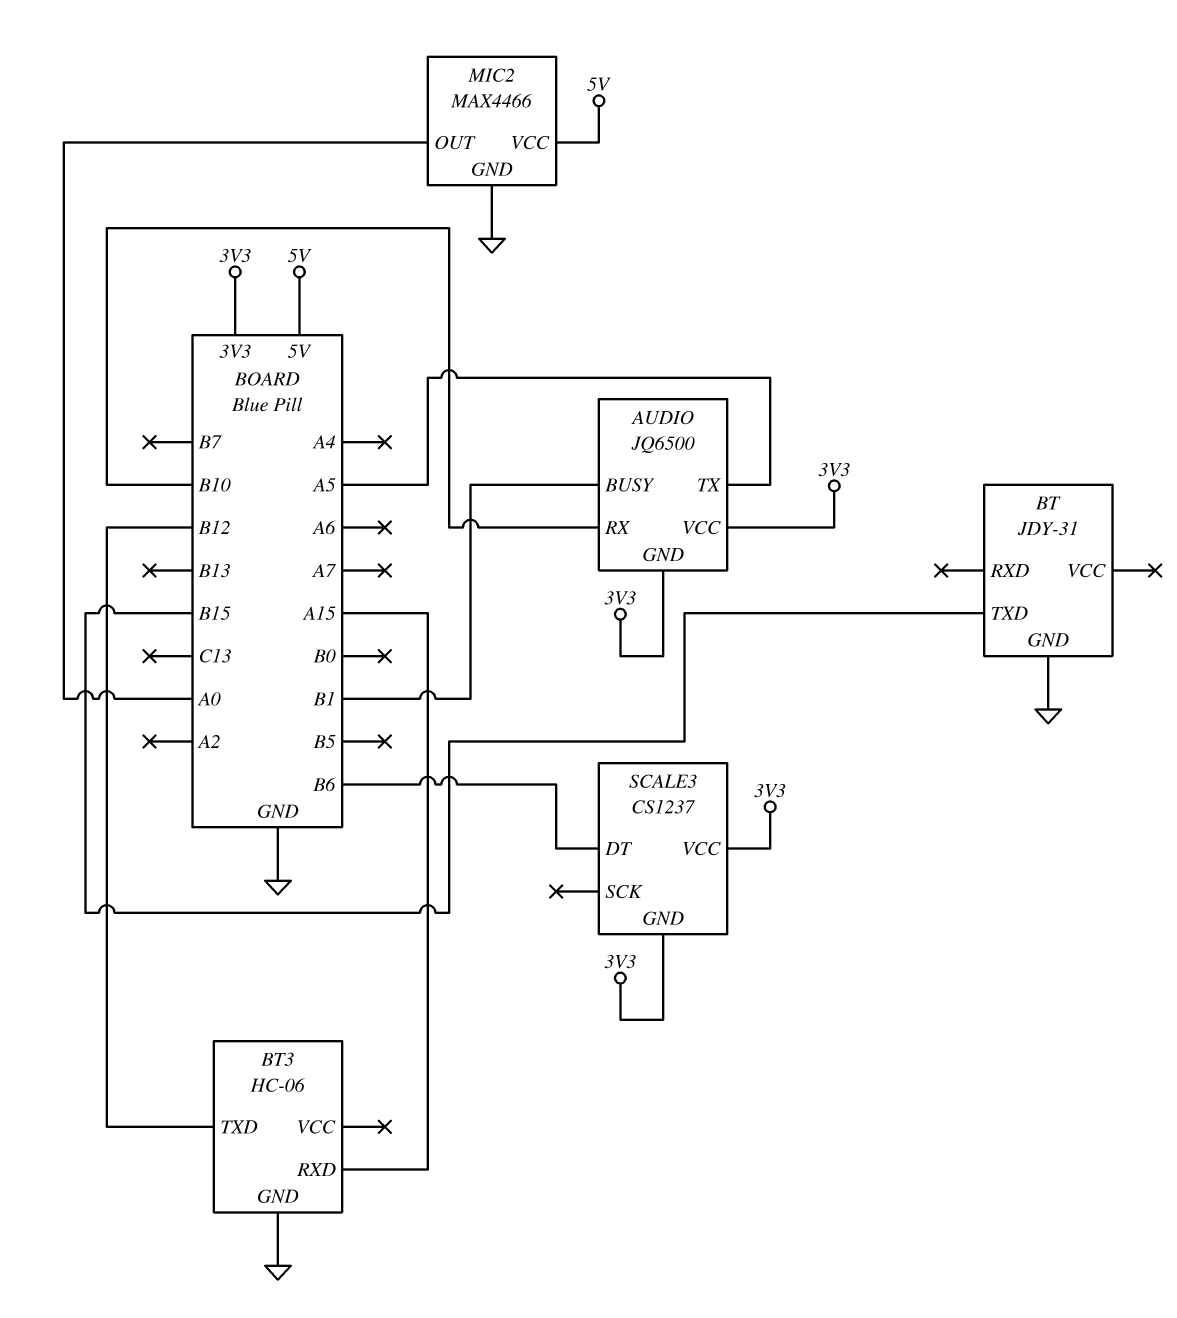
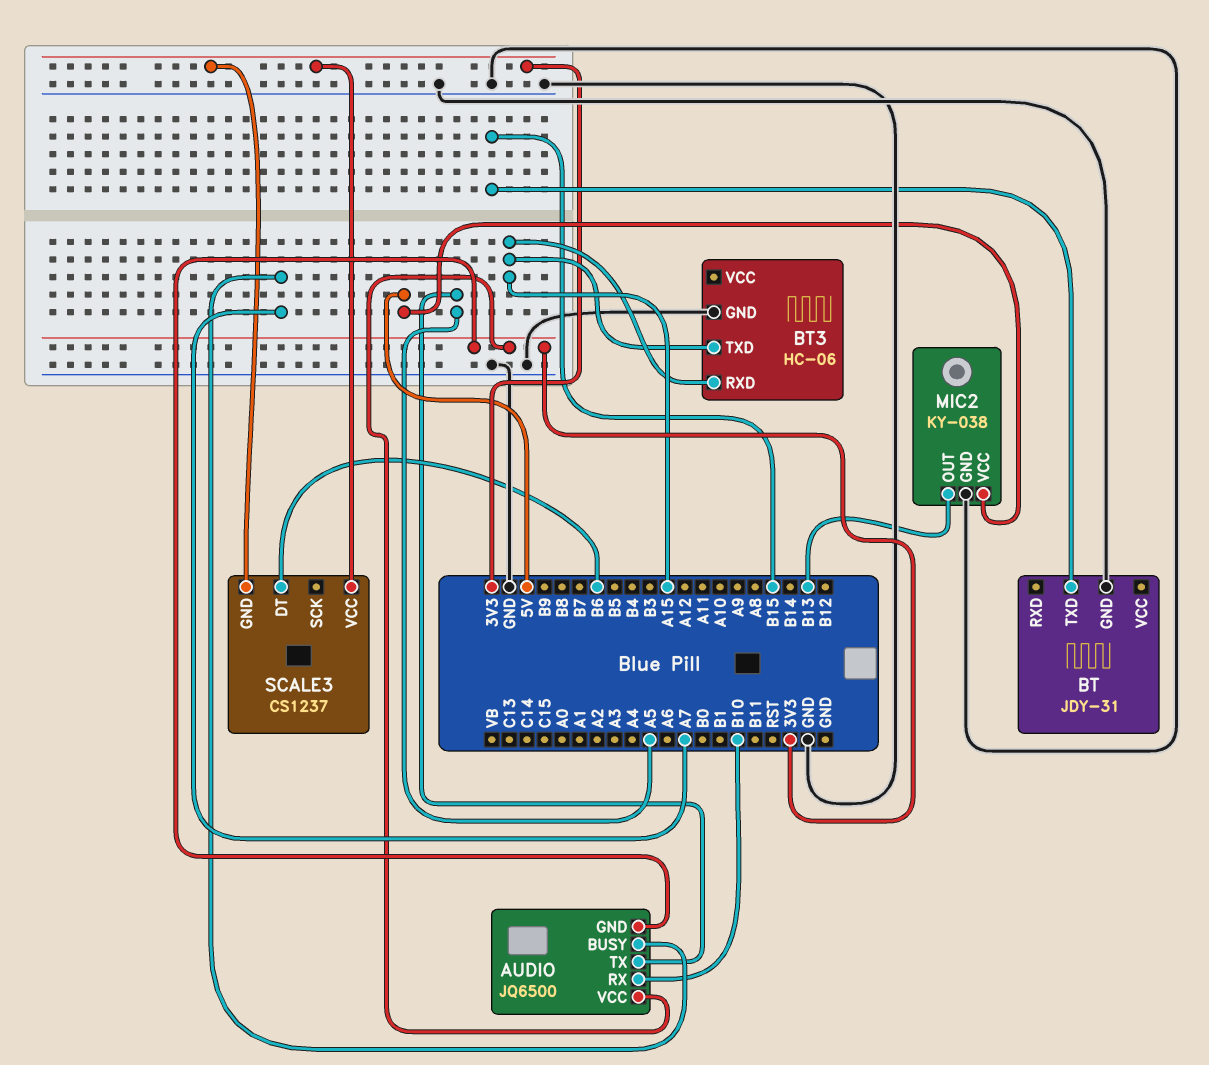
AUDIO pin BUSY: B1 -> A7
BT3 pin TXD: B12 -> A15
MIC2: MAX4466 -> KY-038
MIC2 pin OUT: A0 -> B13

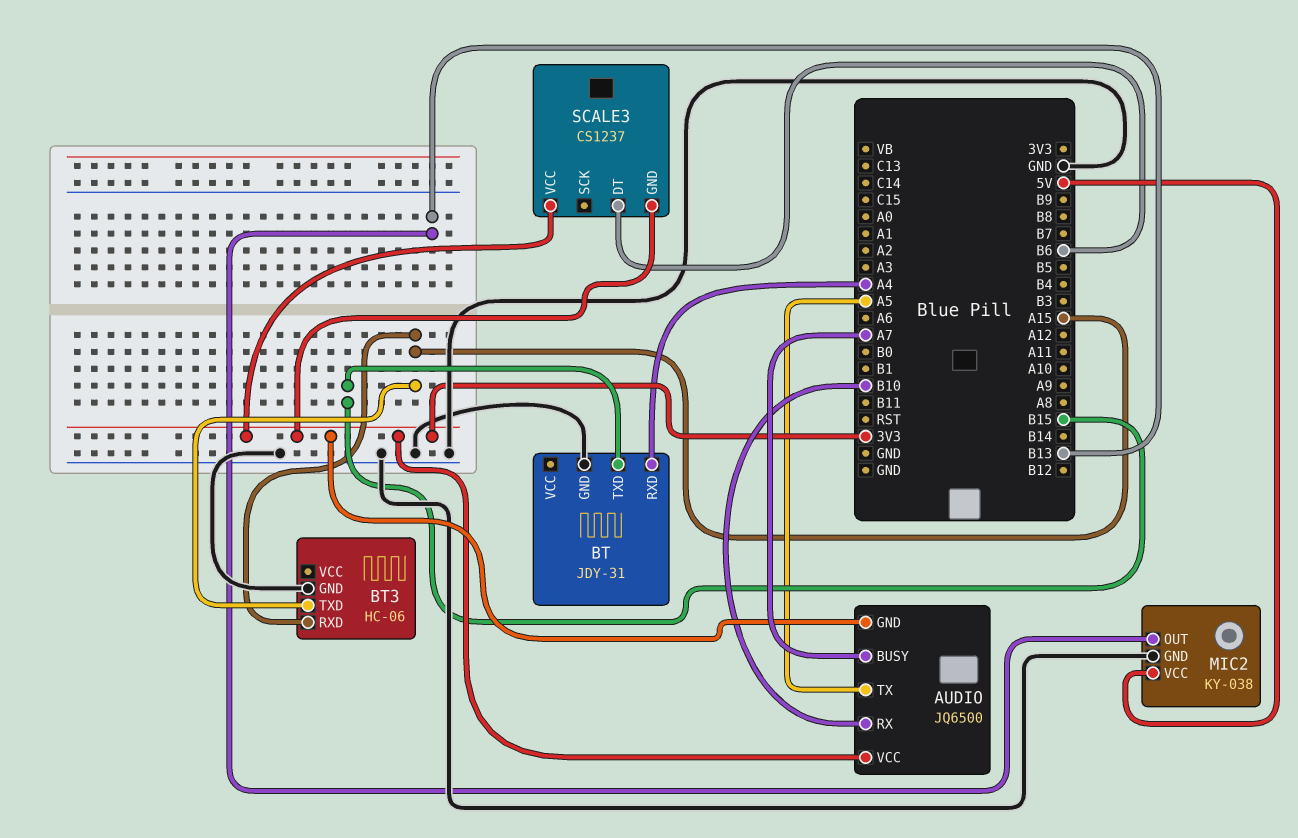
BT pin RXD: none -> A4

